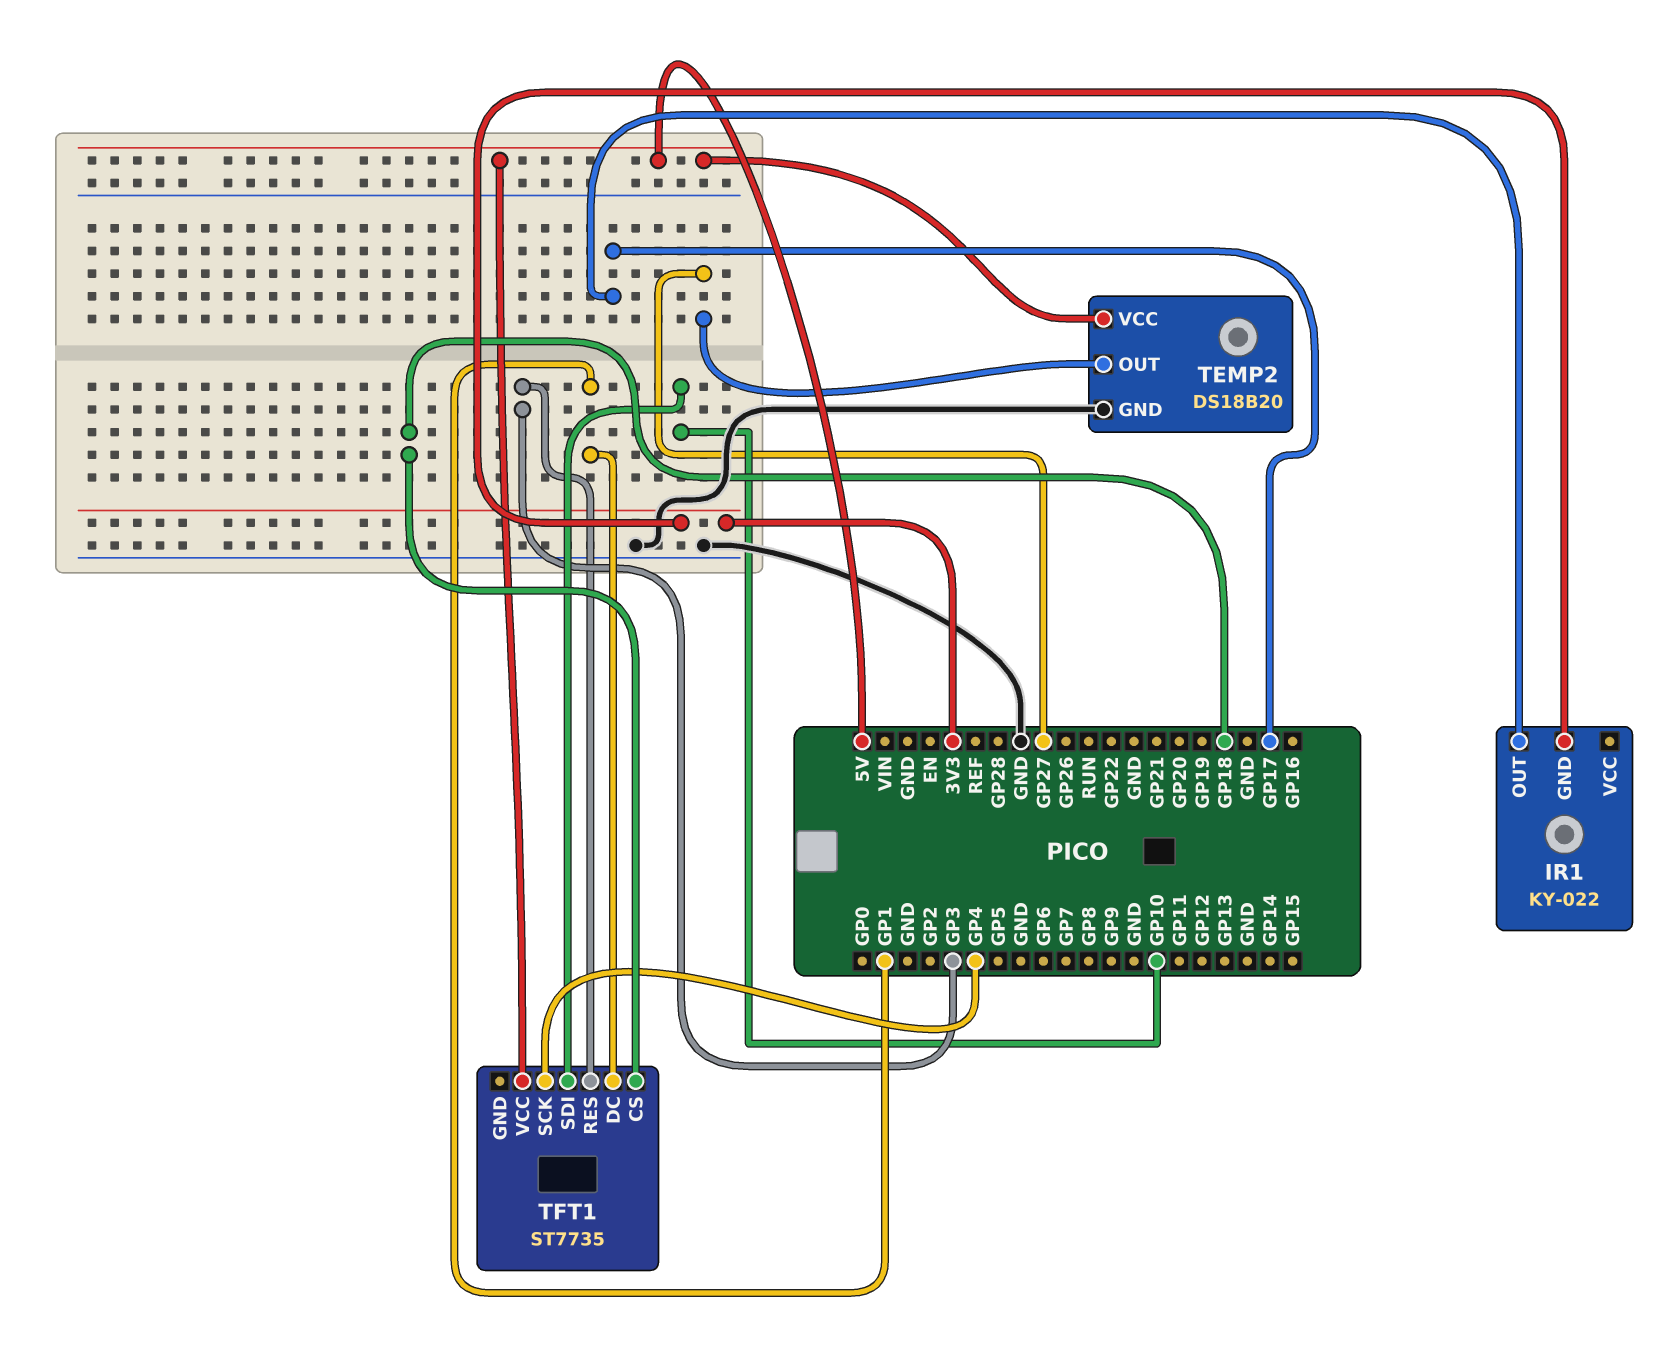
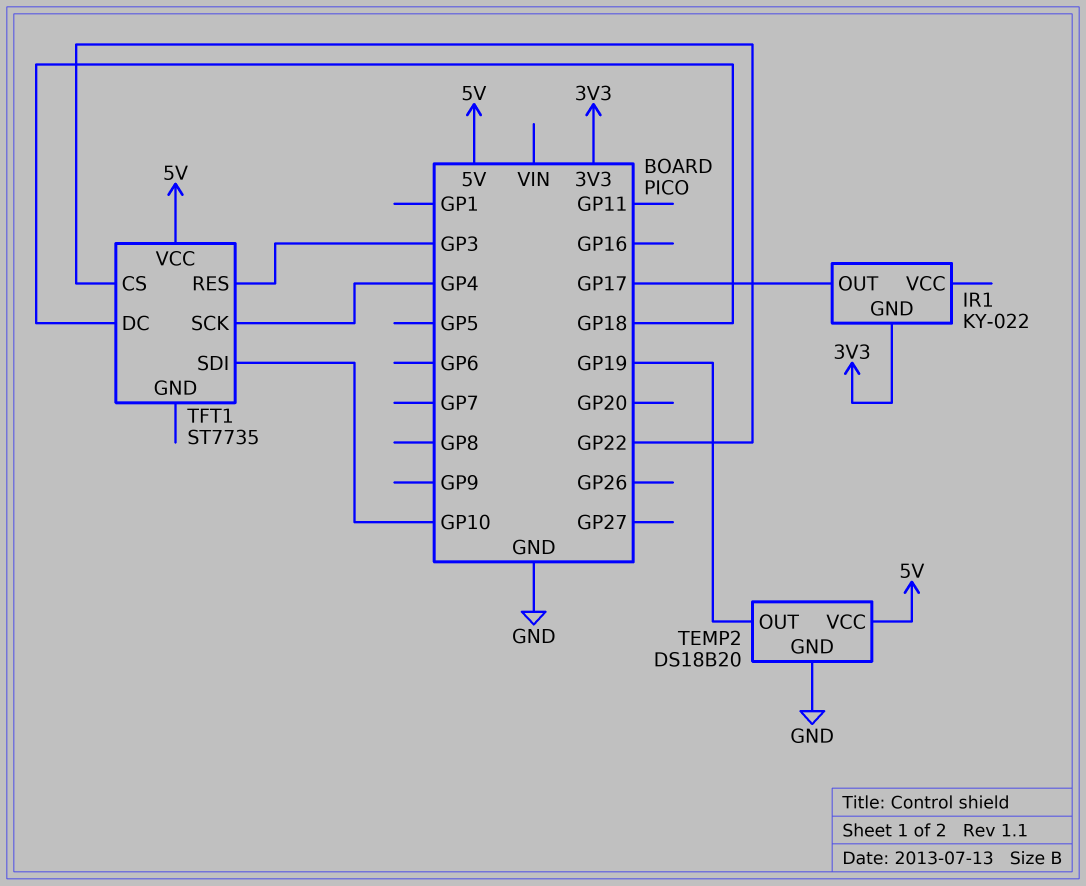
TEMP2 pin OUT: GP27 -> GP19
TFT1 pin CS: GP18 -> GP22
TFT1 pin DC: GP1 -> GP18

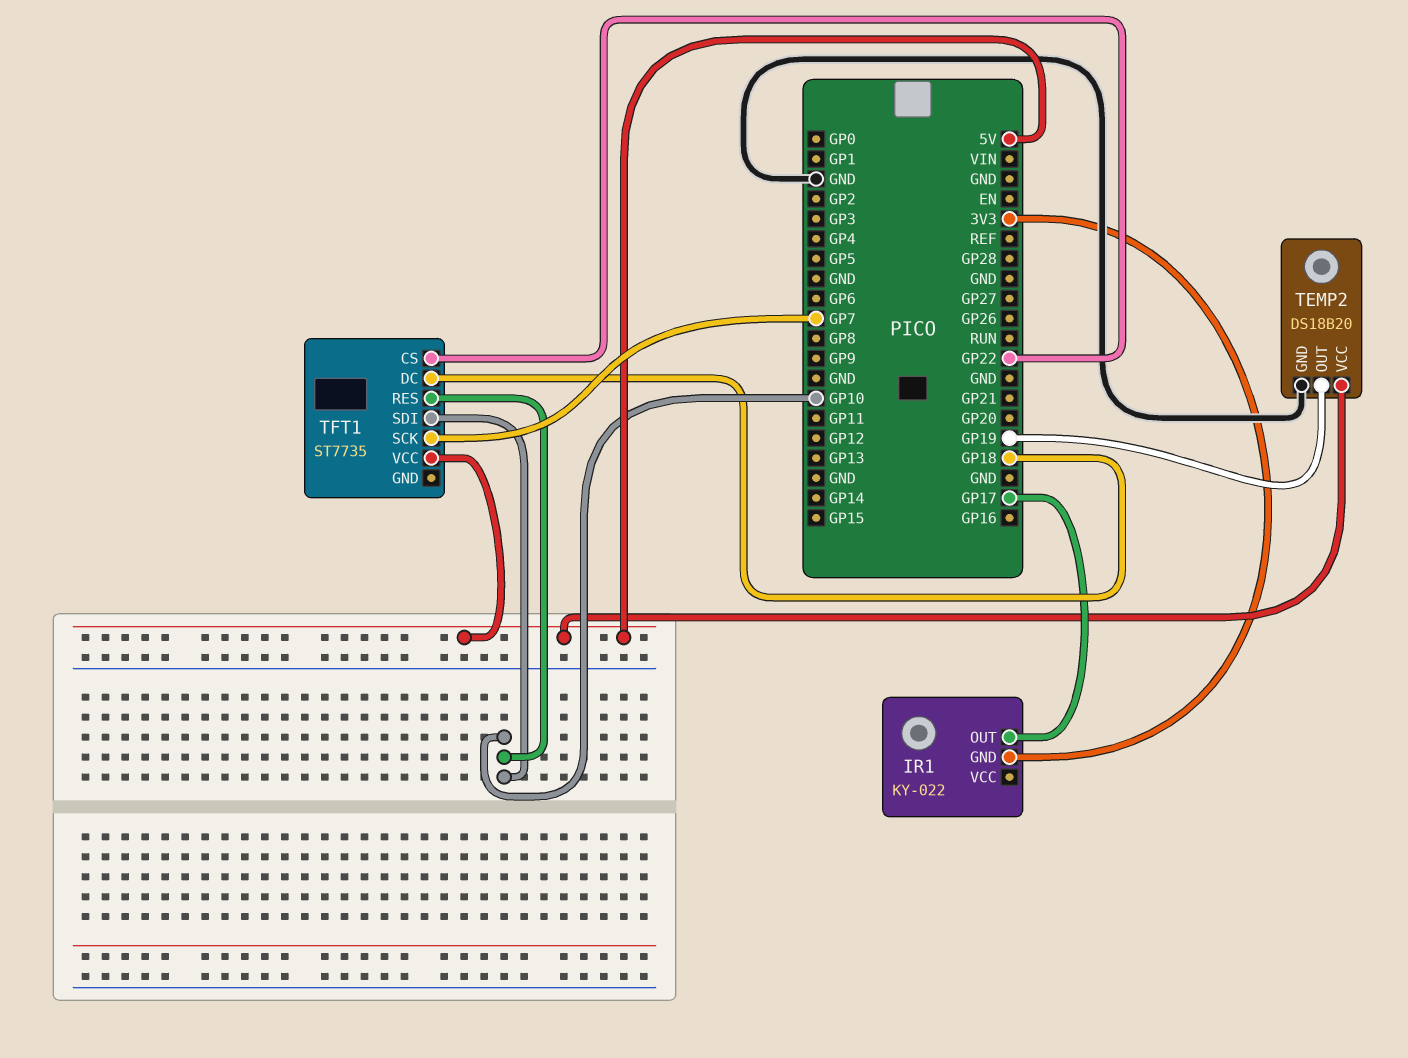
TFT1 pin RES: GP3 -> GP10
TFT1 pin SCK: GP4 -> GP7

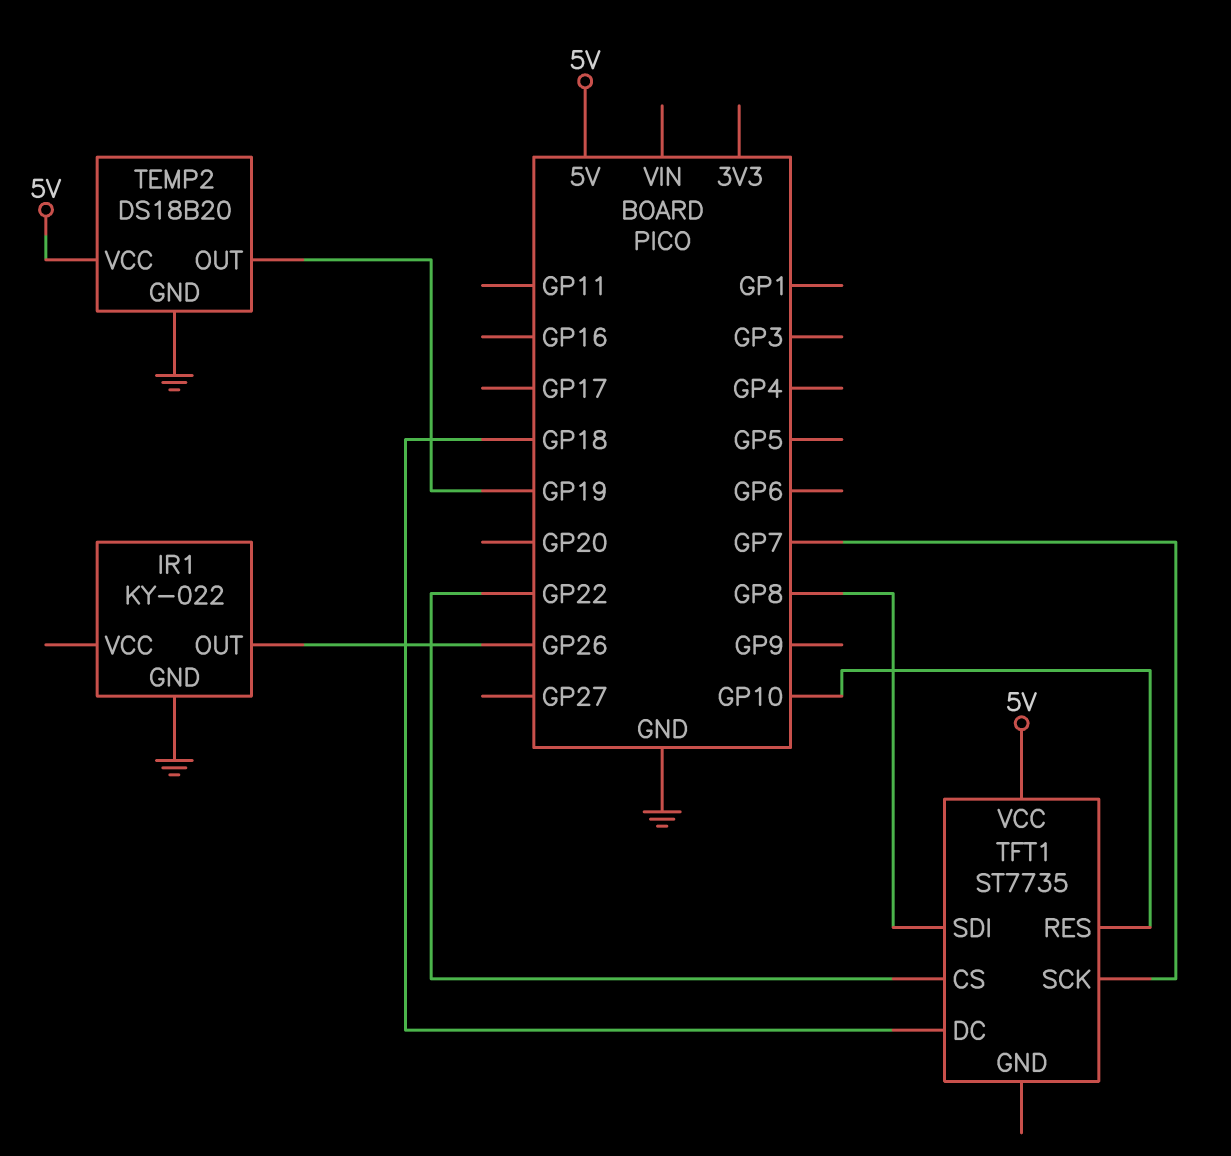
IR1 pin GND: 3V3 -> GND
IR1 pin OUT: GP17 -> GP26
TFT1 pin SDI: GP10 -> GP8

